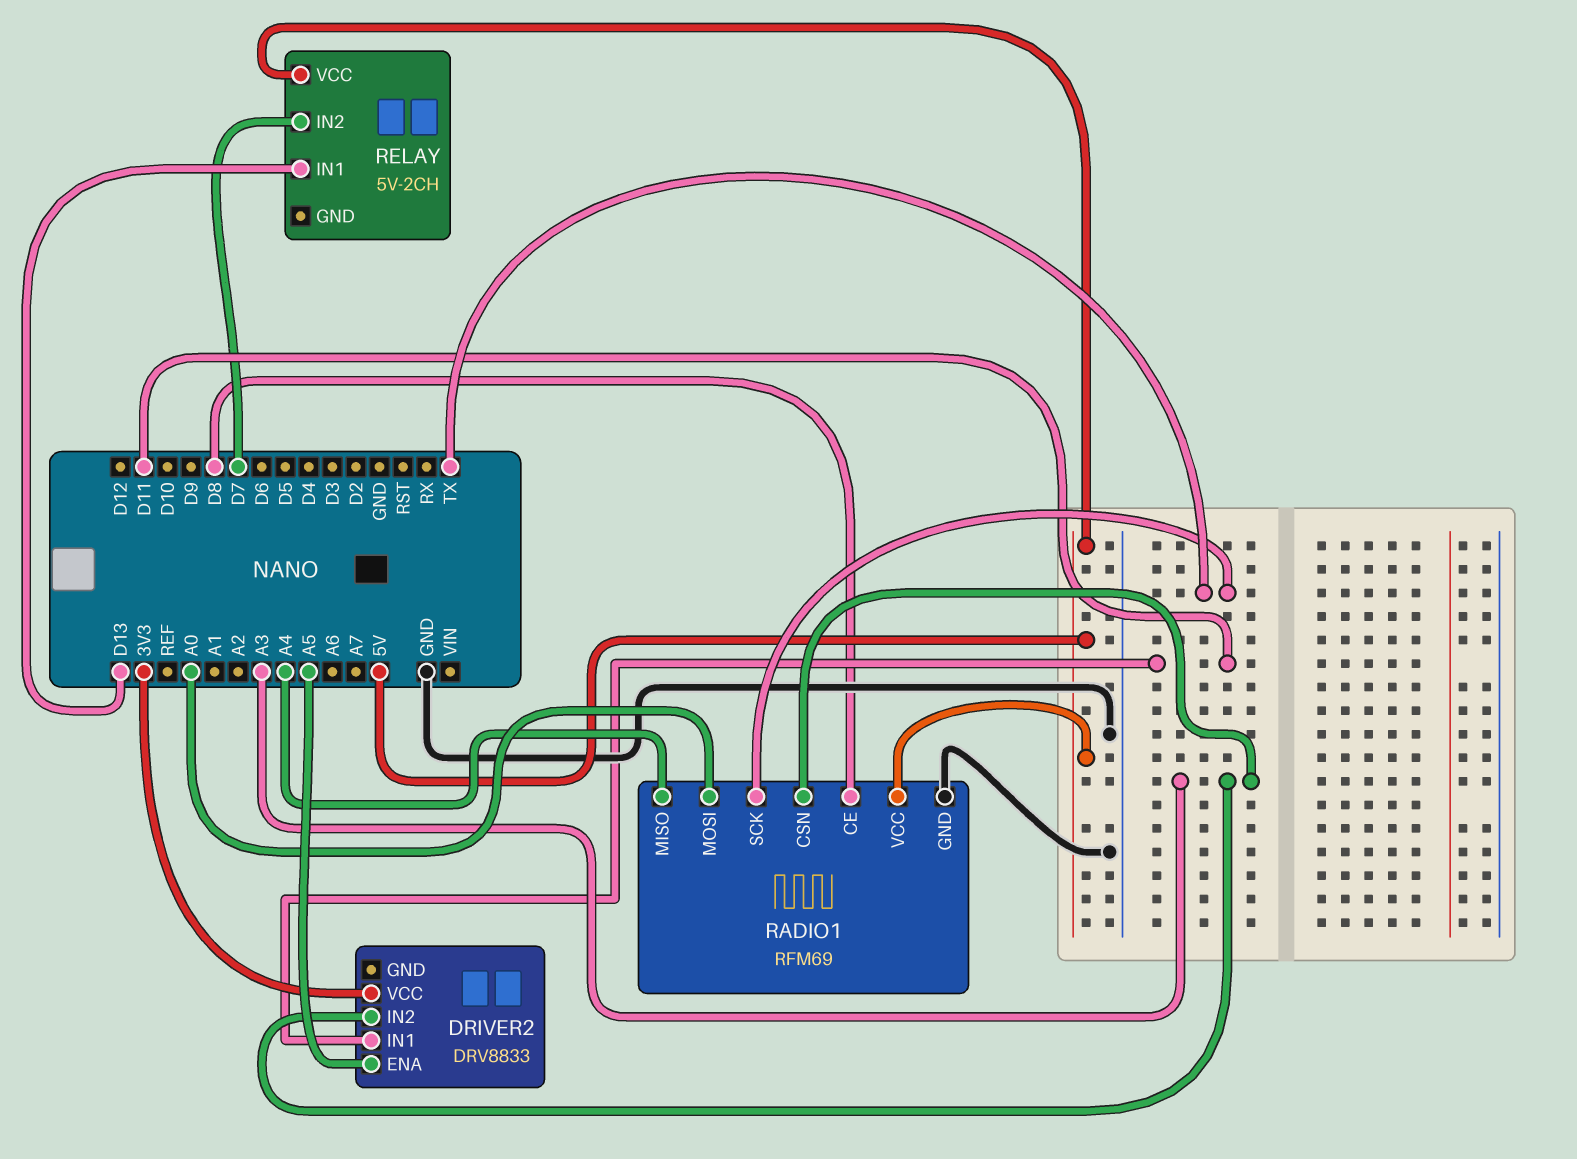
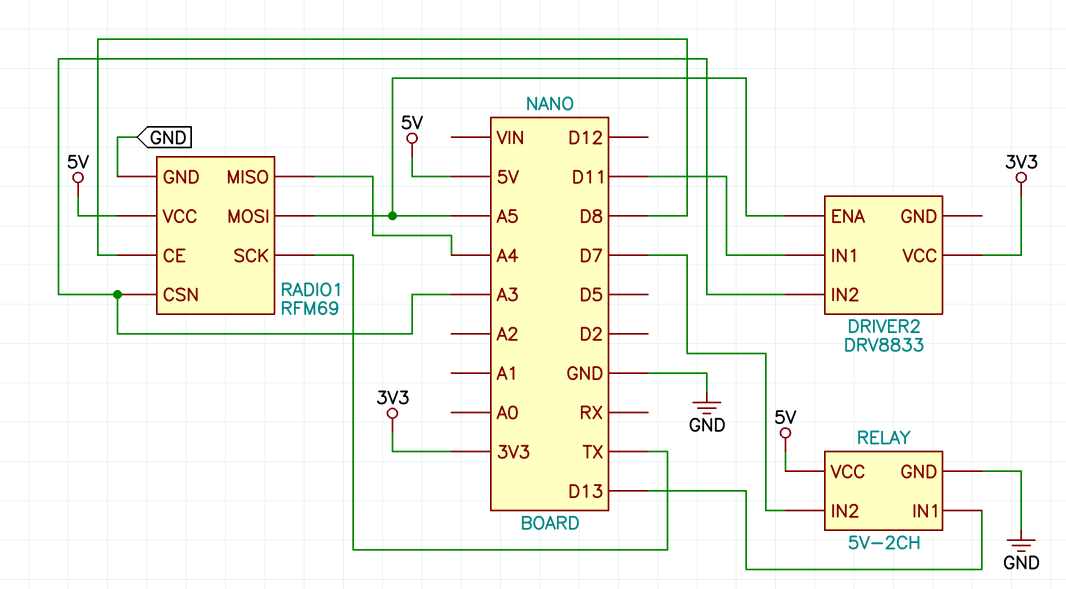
RADIO1 pin MOSI: A0 -> A5
RELAY pin GND: none -> GND

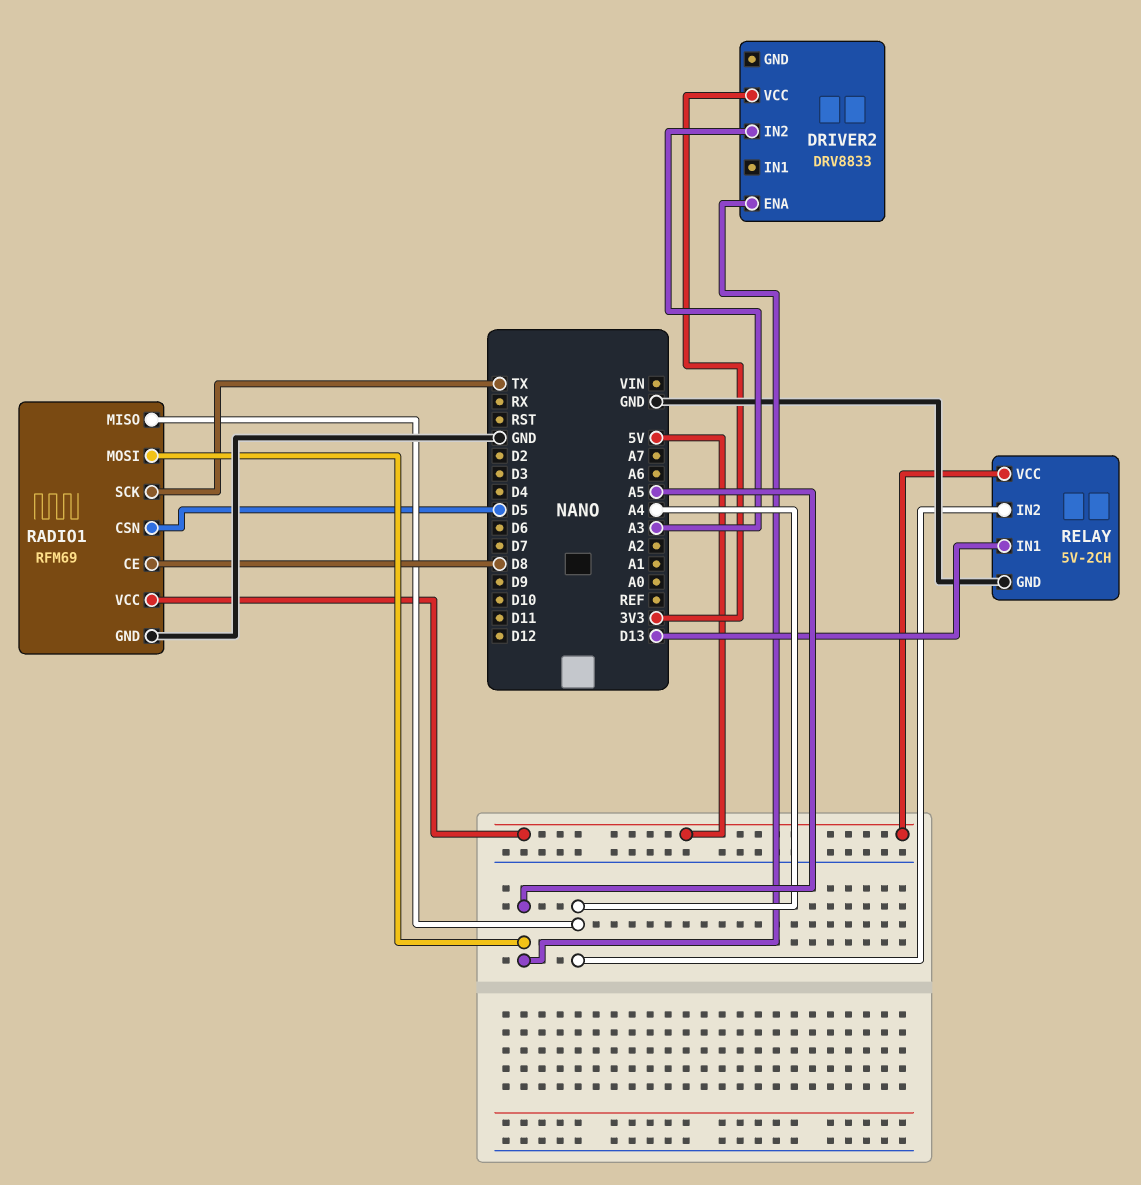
DRIVER2 pin IN1: D11 -> none
RADIO1 pin CSN: A3 -> D5
RELAY pin IN2: D7 -> A4

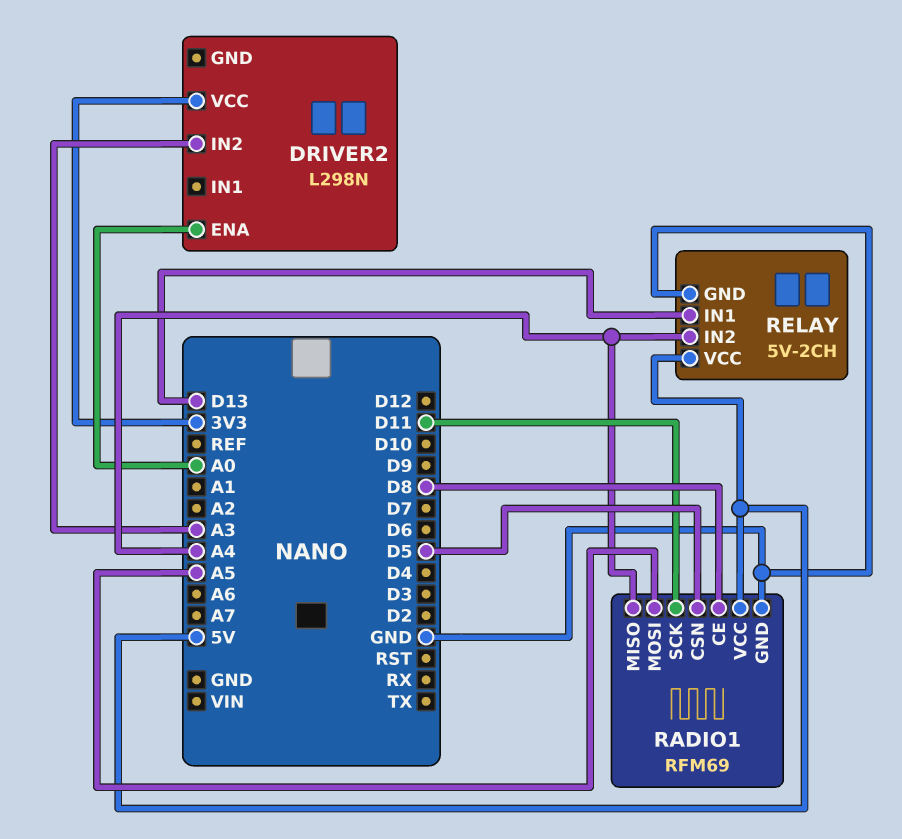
DRIVER2: DRV8833 -> L298N
DRIVER2 pin ENA: A5 -> A0
RADIO1 pin SCK: TX -> D11

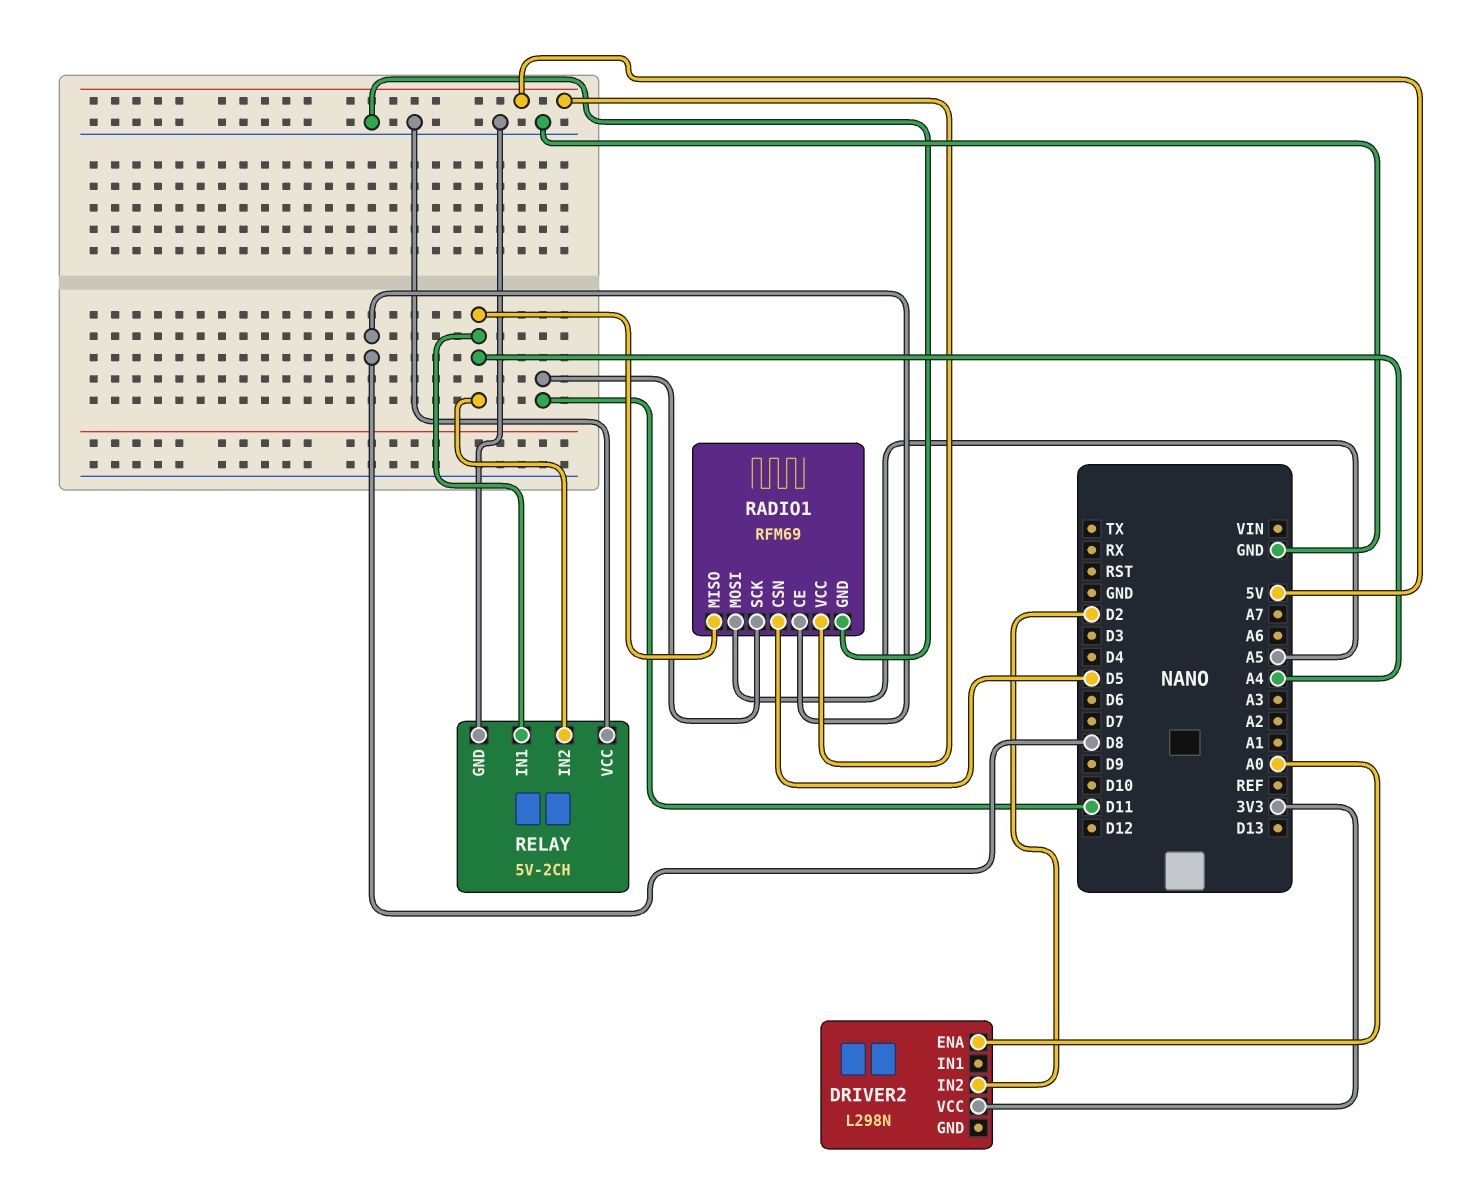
DRIVER2 pin IN2: A3 -> D2
RELAY pin IN1: D13 -> A4
RELAY pin VCC: 5V -> GND

